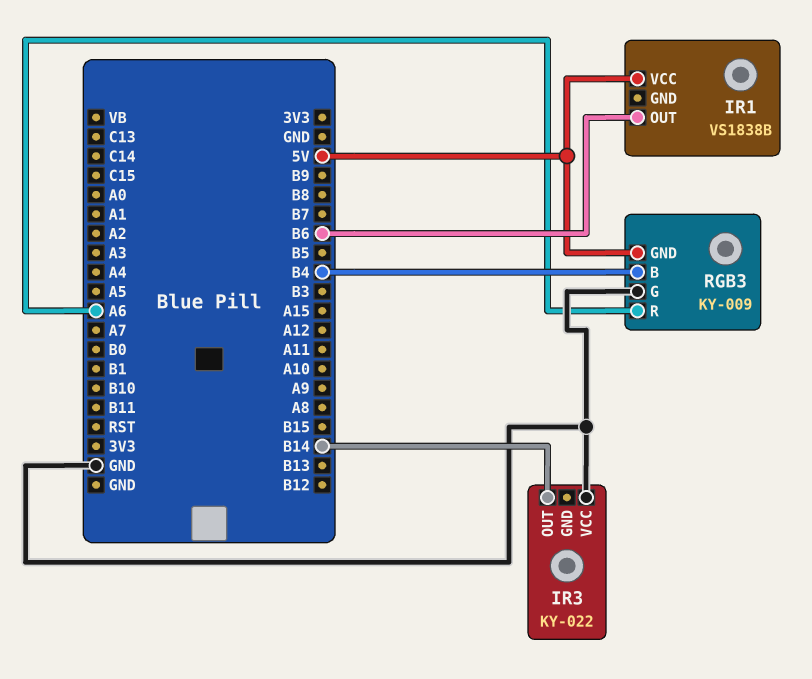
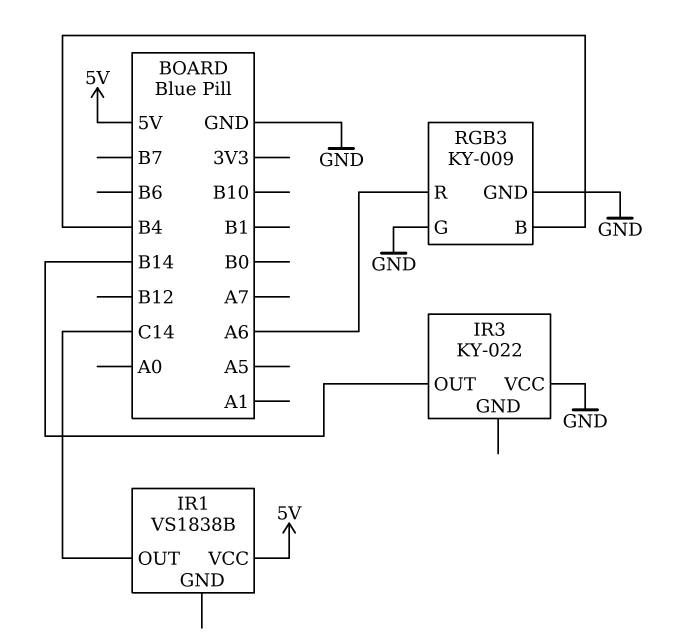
IR1 pin OUT: B6 -> C14
RGB3 pin GND: 5V -> GND

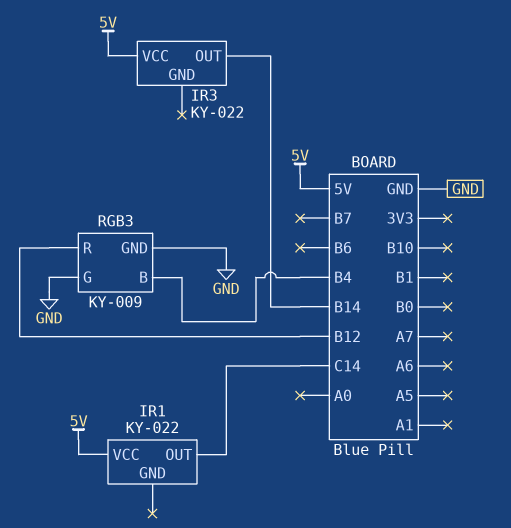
IR1: VS1838B -> KY-022
IR3 pin VCC: GND -> 5V
RGB3 pin R: A6 -> B12

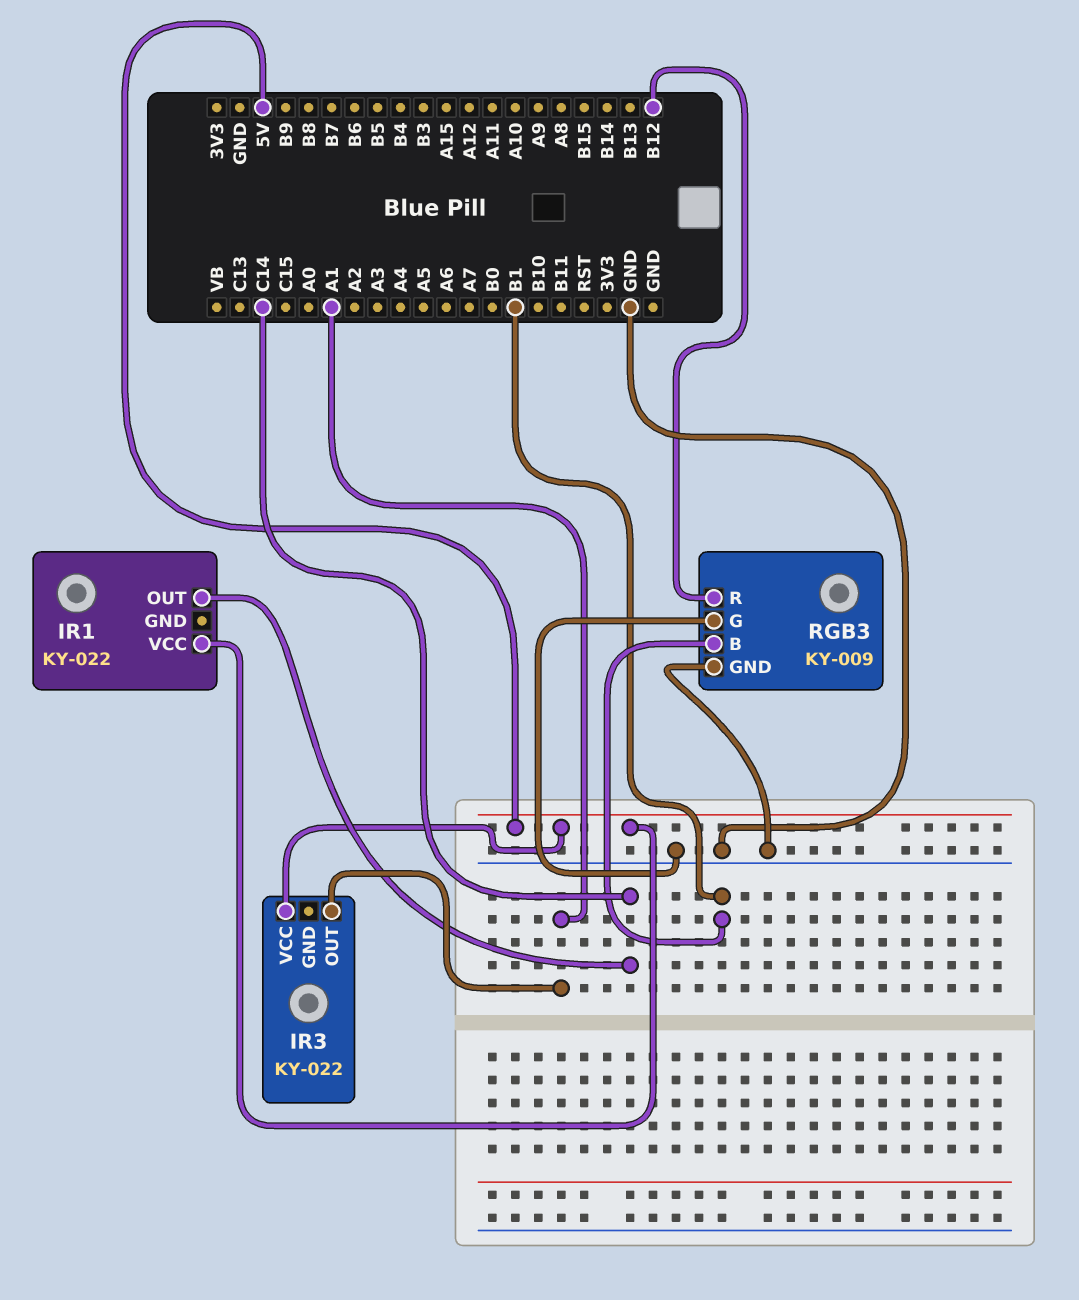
IR3 pin OUT: B14 -> A1
RGB3 pin B: B4 -> B1

